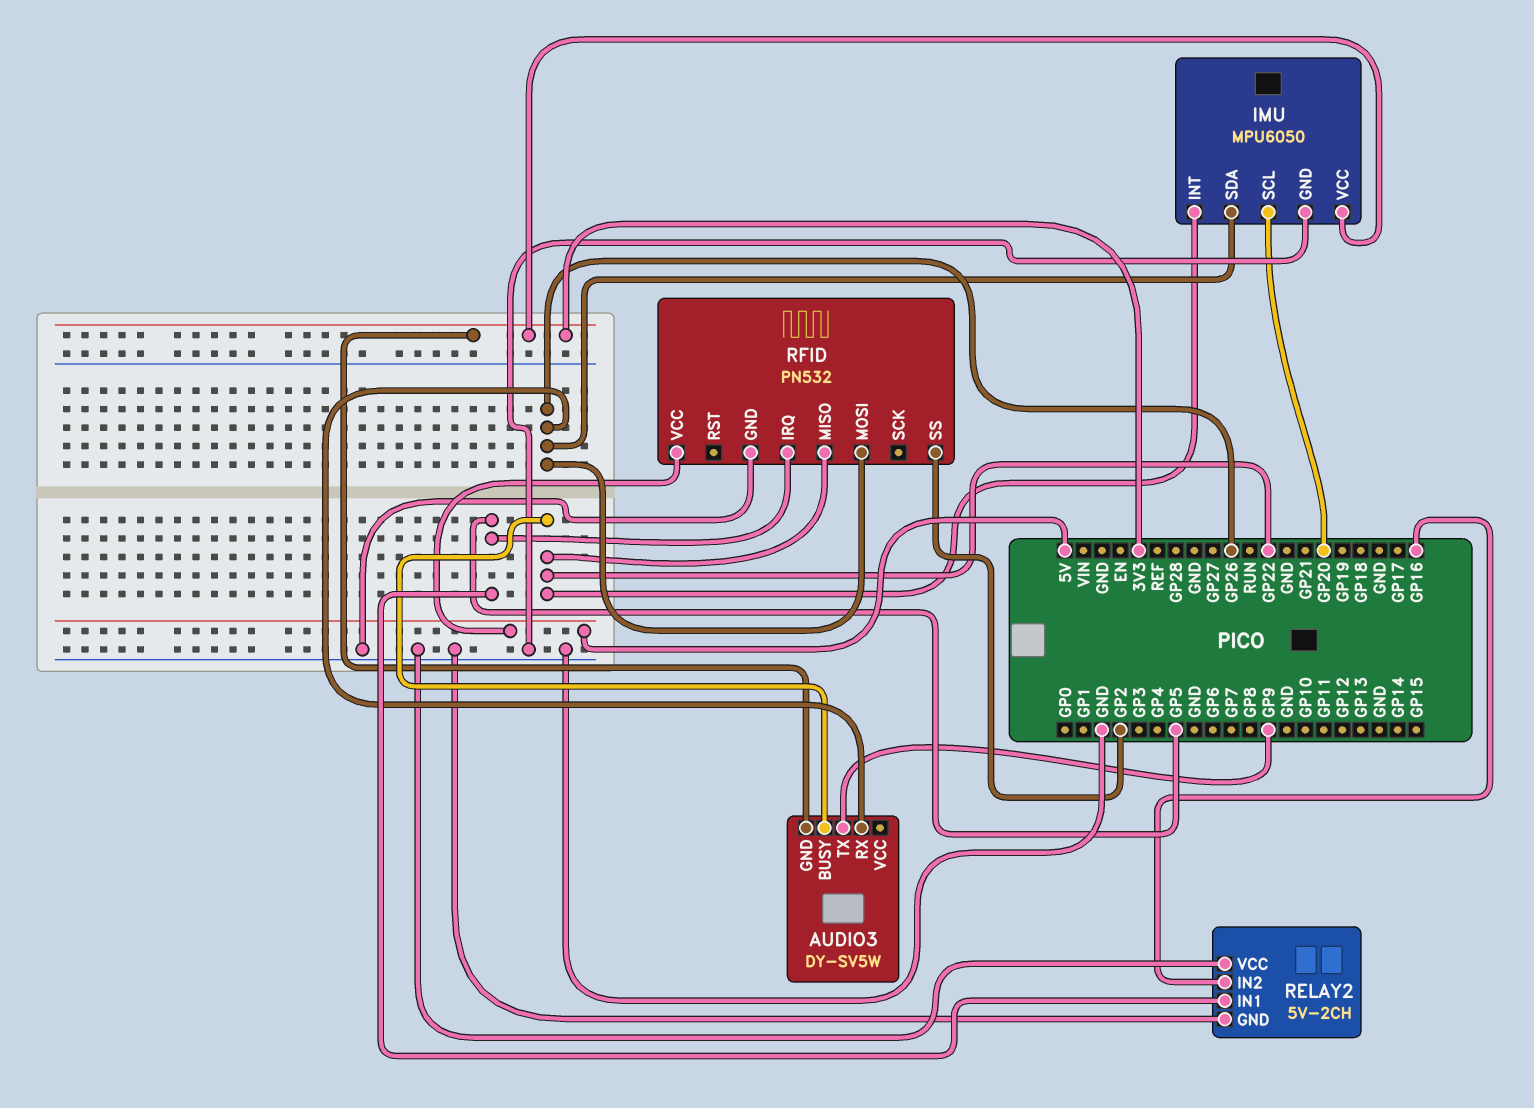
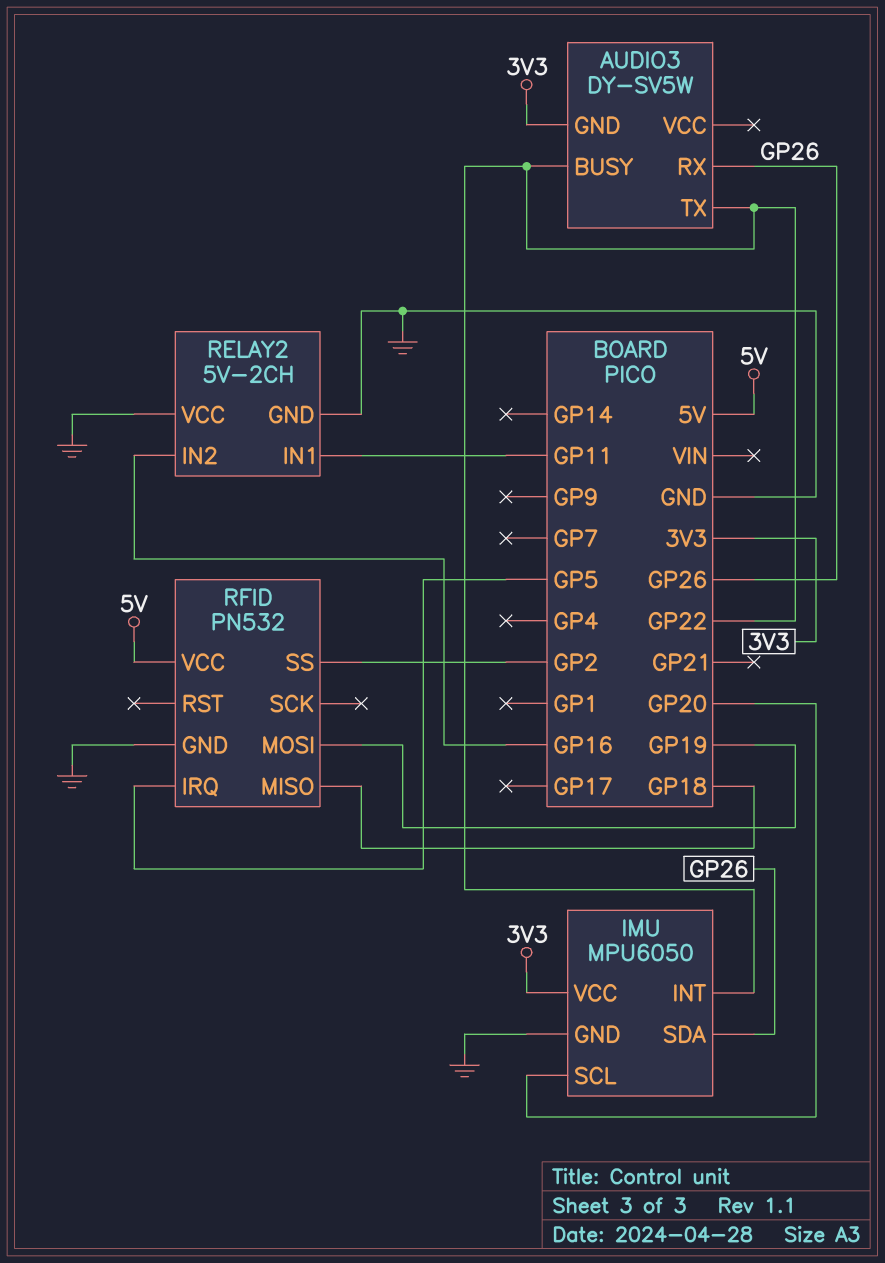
AUDIO3 pin TX: GP9 -> GP22
RELAY2 pin IN1: GP5 -> GP11
RFID pin MISO: GP22 -> GP18
RFID pin MOSI: GP26 -> GP19

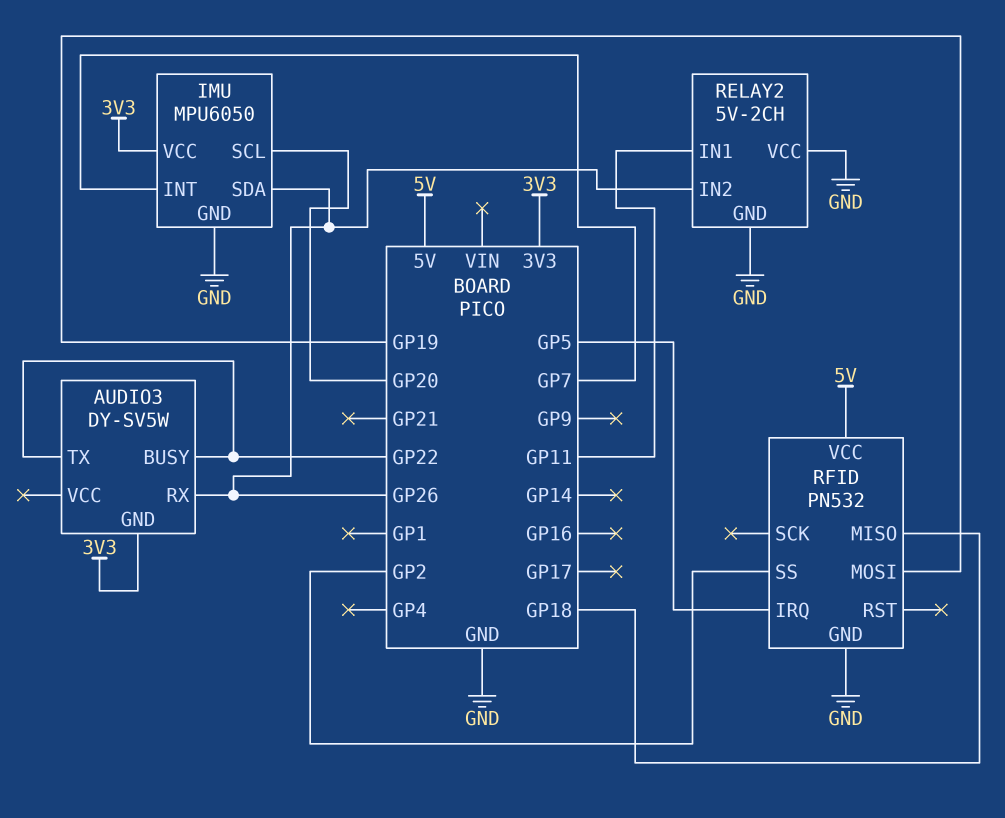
IMU pin INT: GP22 -> GP7
RELAY2 pin IN2: GP16 -> GP26

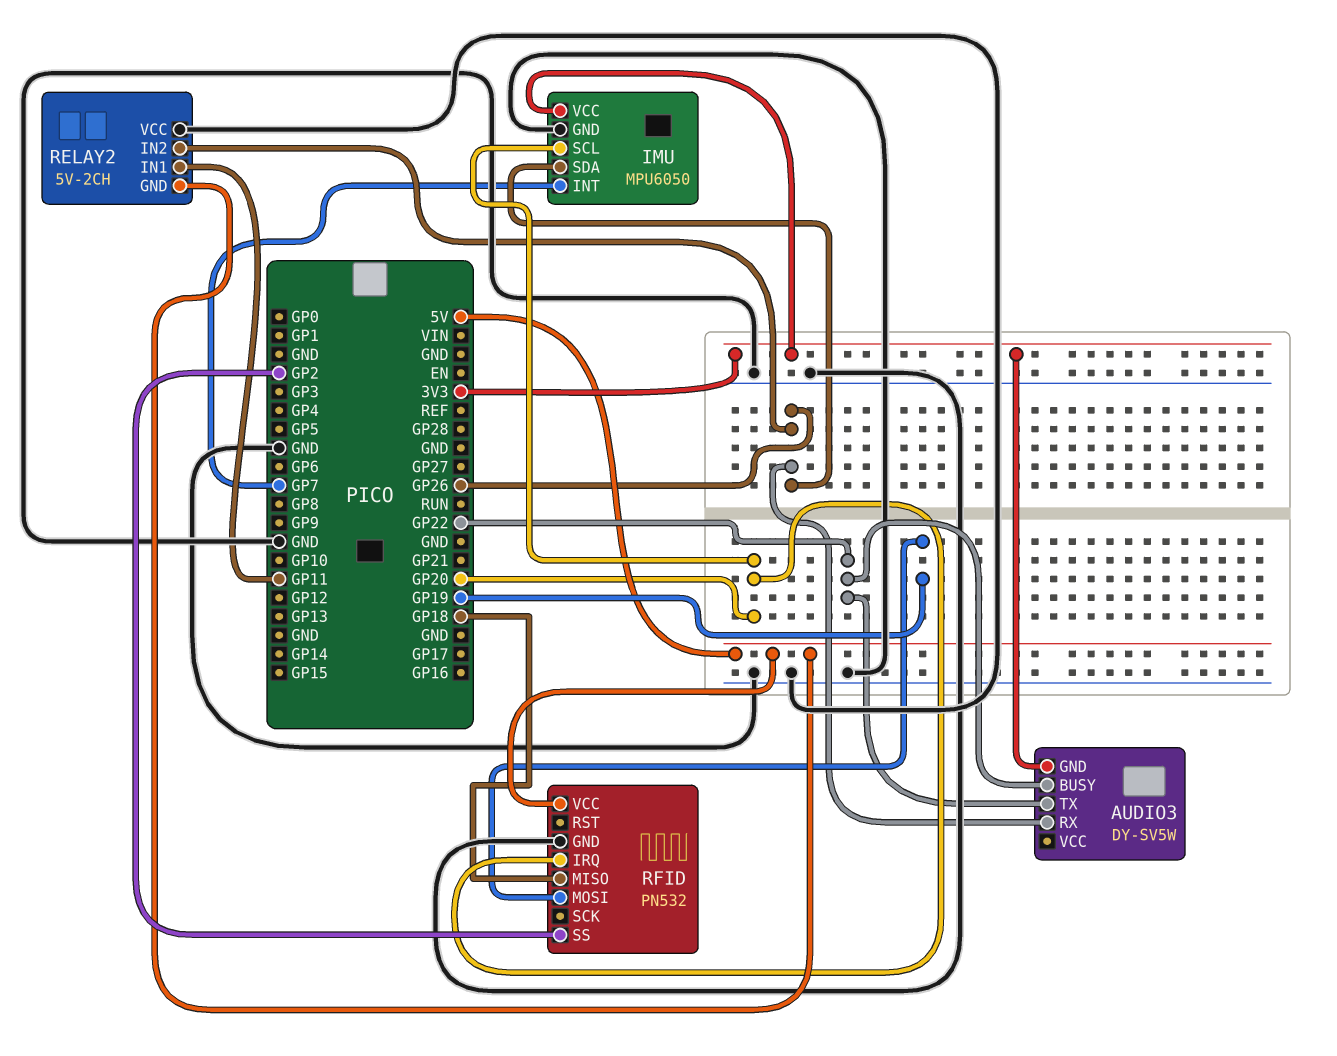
RELAY2 pin GND: GND -> 5V
RFID pin IRQ: GP5 -> GP20

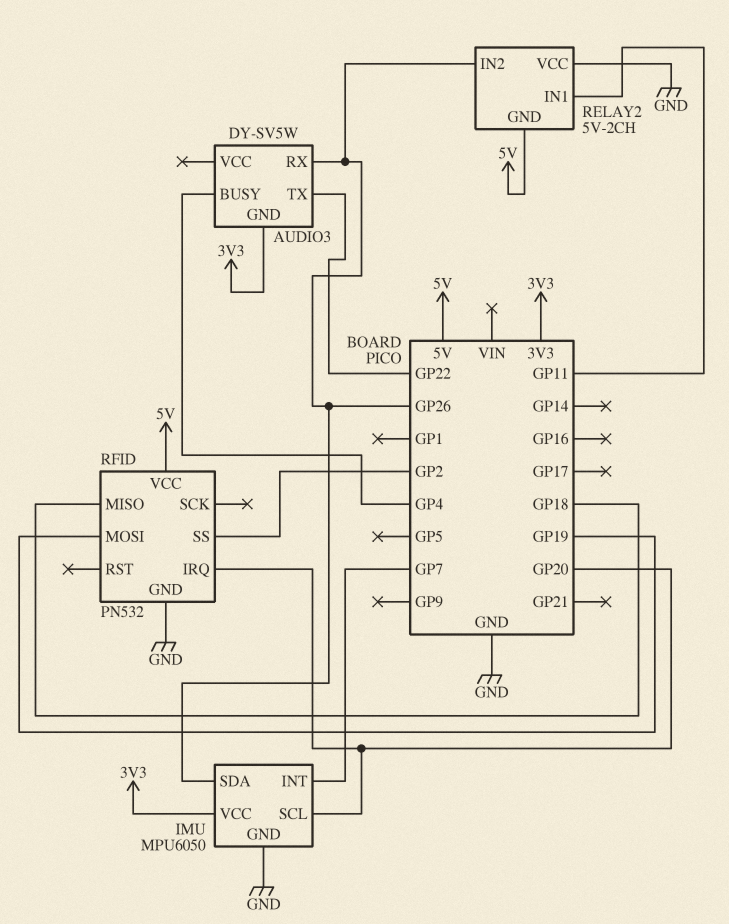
AUDIO3 pin BUSY: GP22 -> GP4

